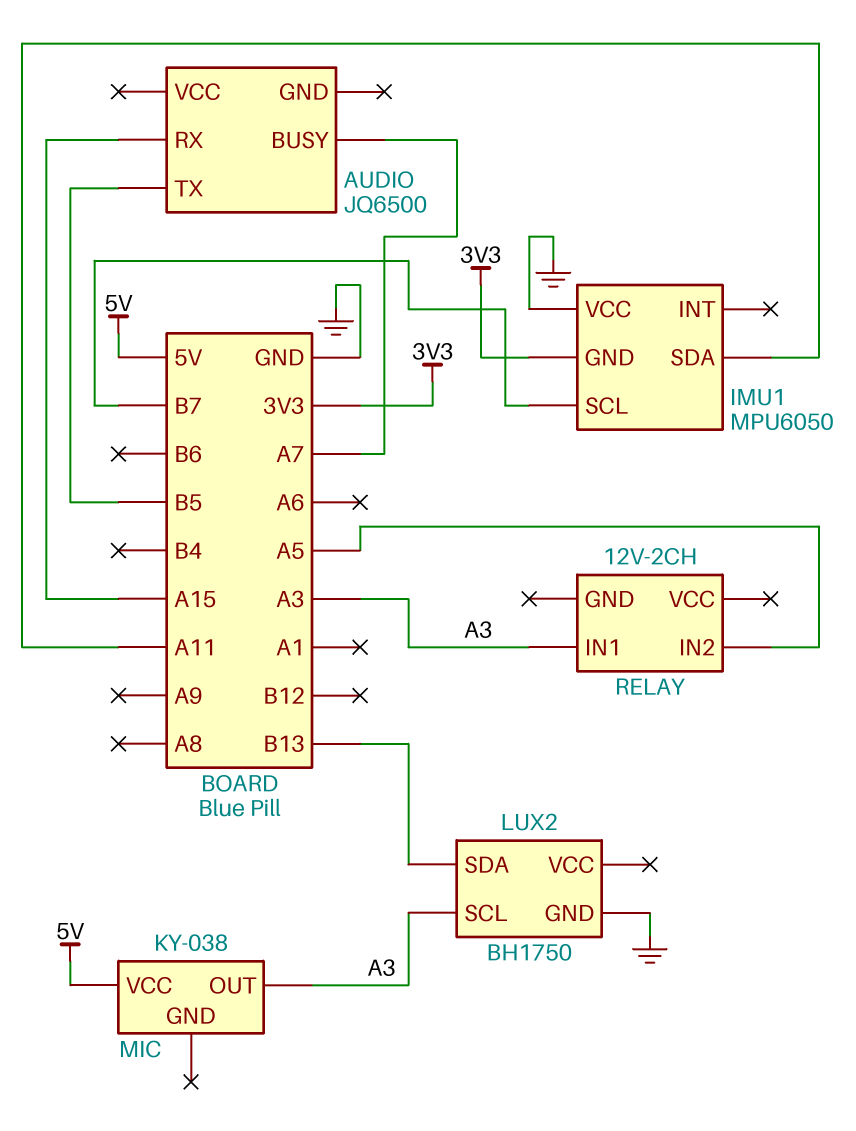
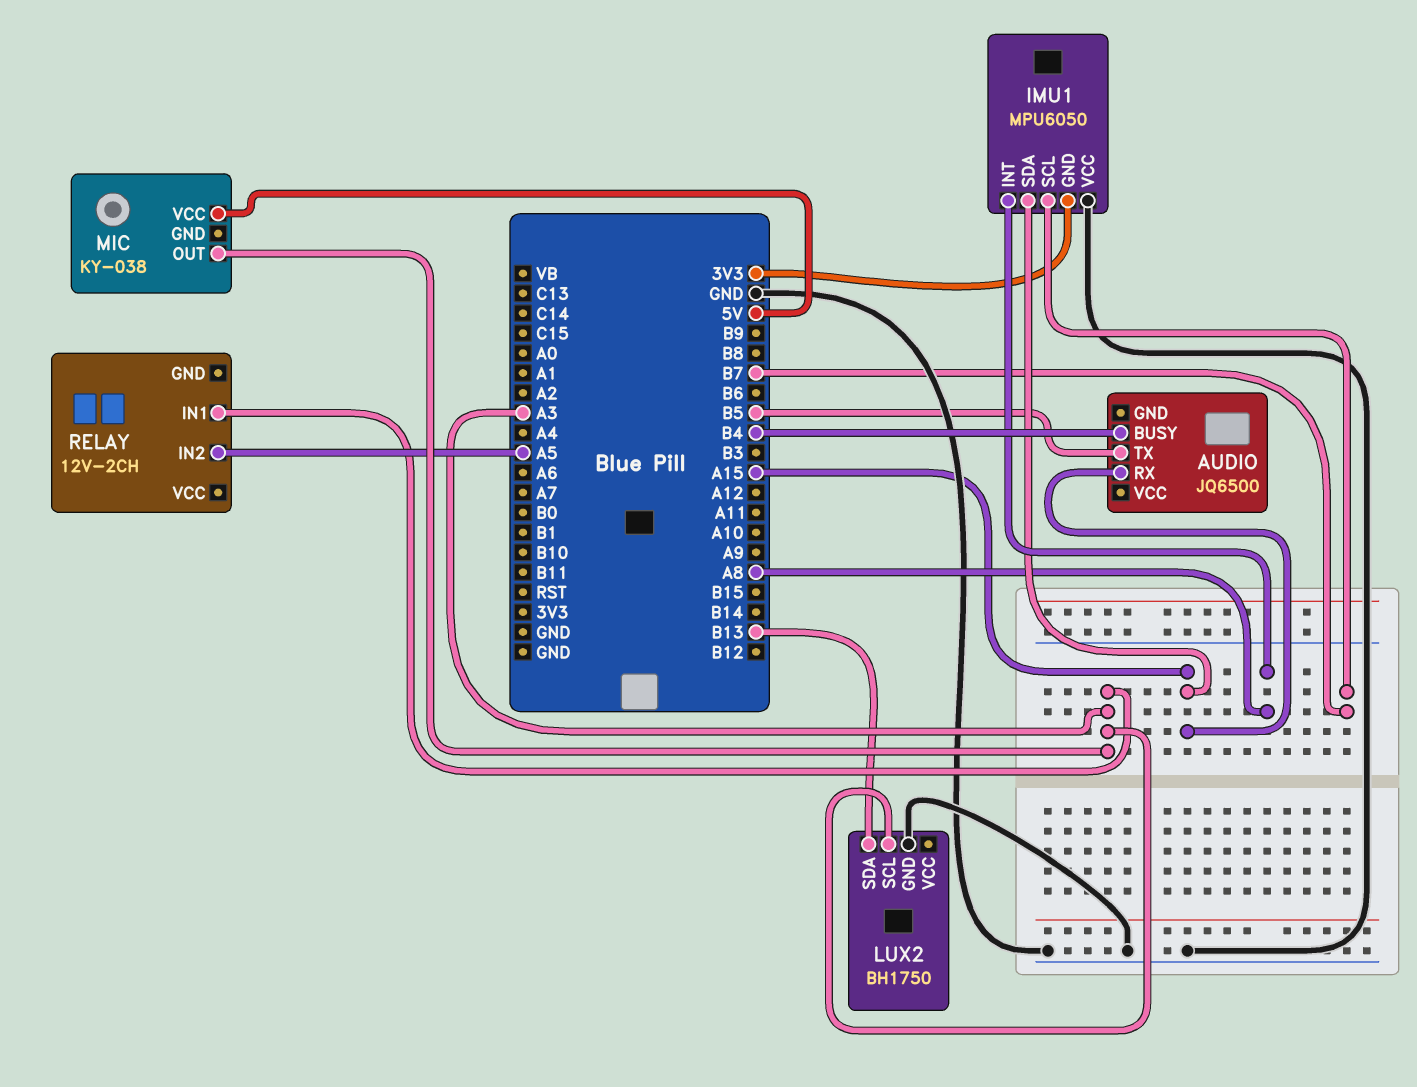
AUDIO pin BUSY: A7 -> B4
IMU1 pin INT: none -> A8
IMU1 pin SDA: A11 -> A15

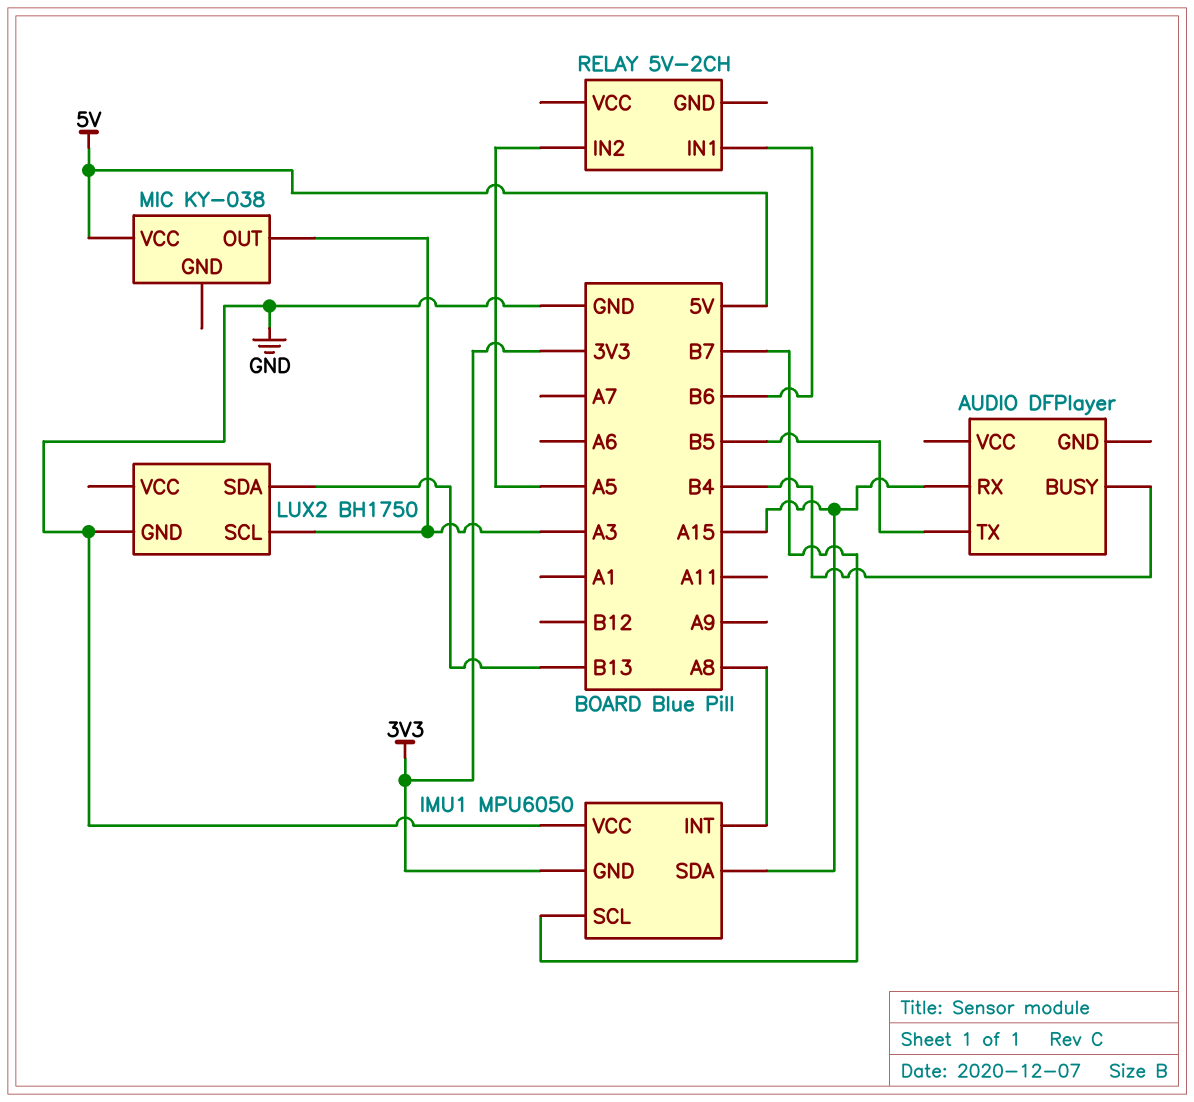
AUDIO: JQ6500 -> DFPlayer
RELAY: 12V-2CH -> 5V-2CH
RELAY pin IN1: A3 -> B6

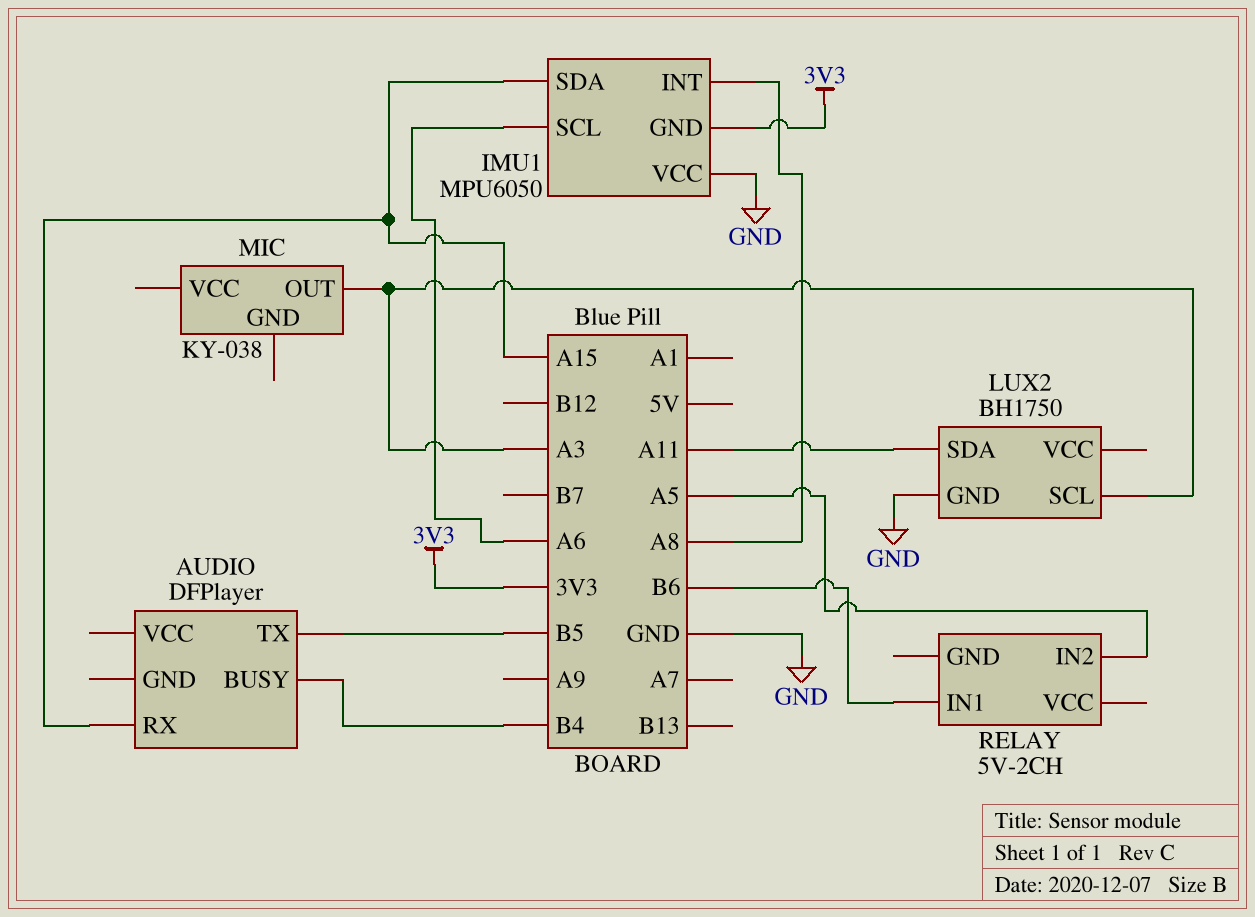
IMU1 pin SCL: B7 -> A6
LUX2 pin SDA: B13 -> A11
MIC pin VCC: 5V -> none

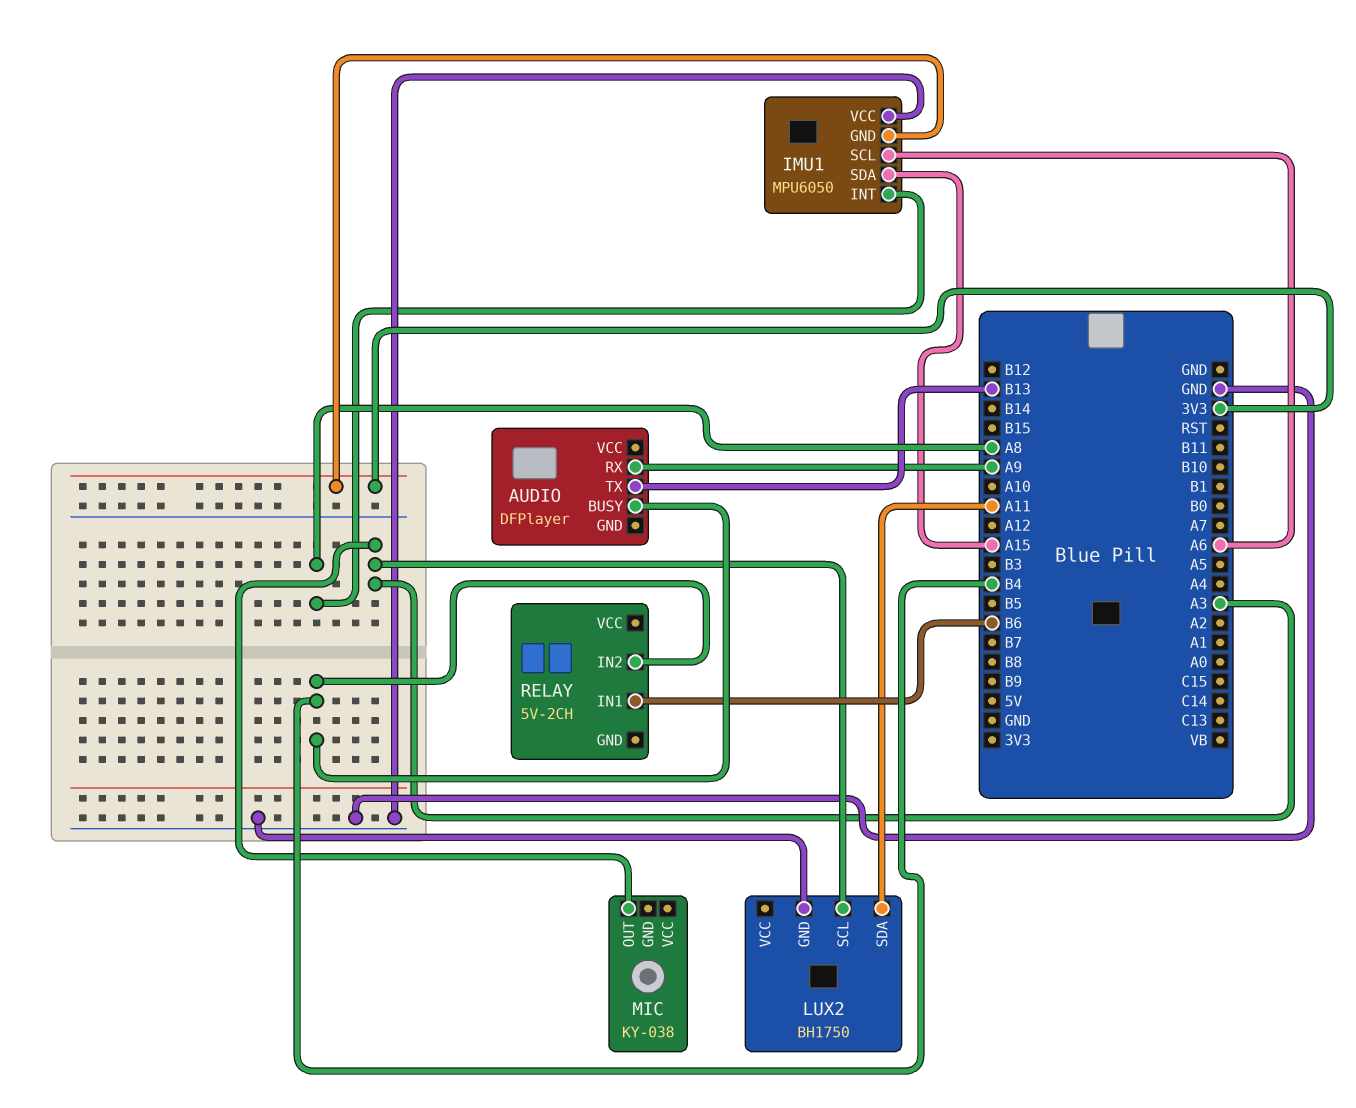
AUDIO pin RX: A15 -> A9
AUDIO pin TX: B5 -> B13
RELAY pin IN2: A5 -> B4

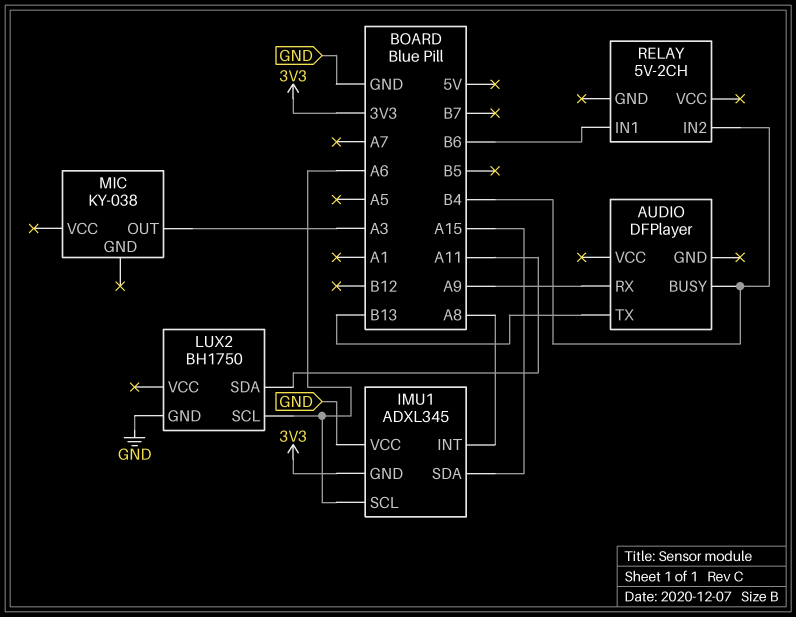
IMU1: MPU6050 -> ADXL345
LUX2 pin SCL: A3 -> A6

